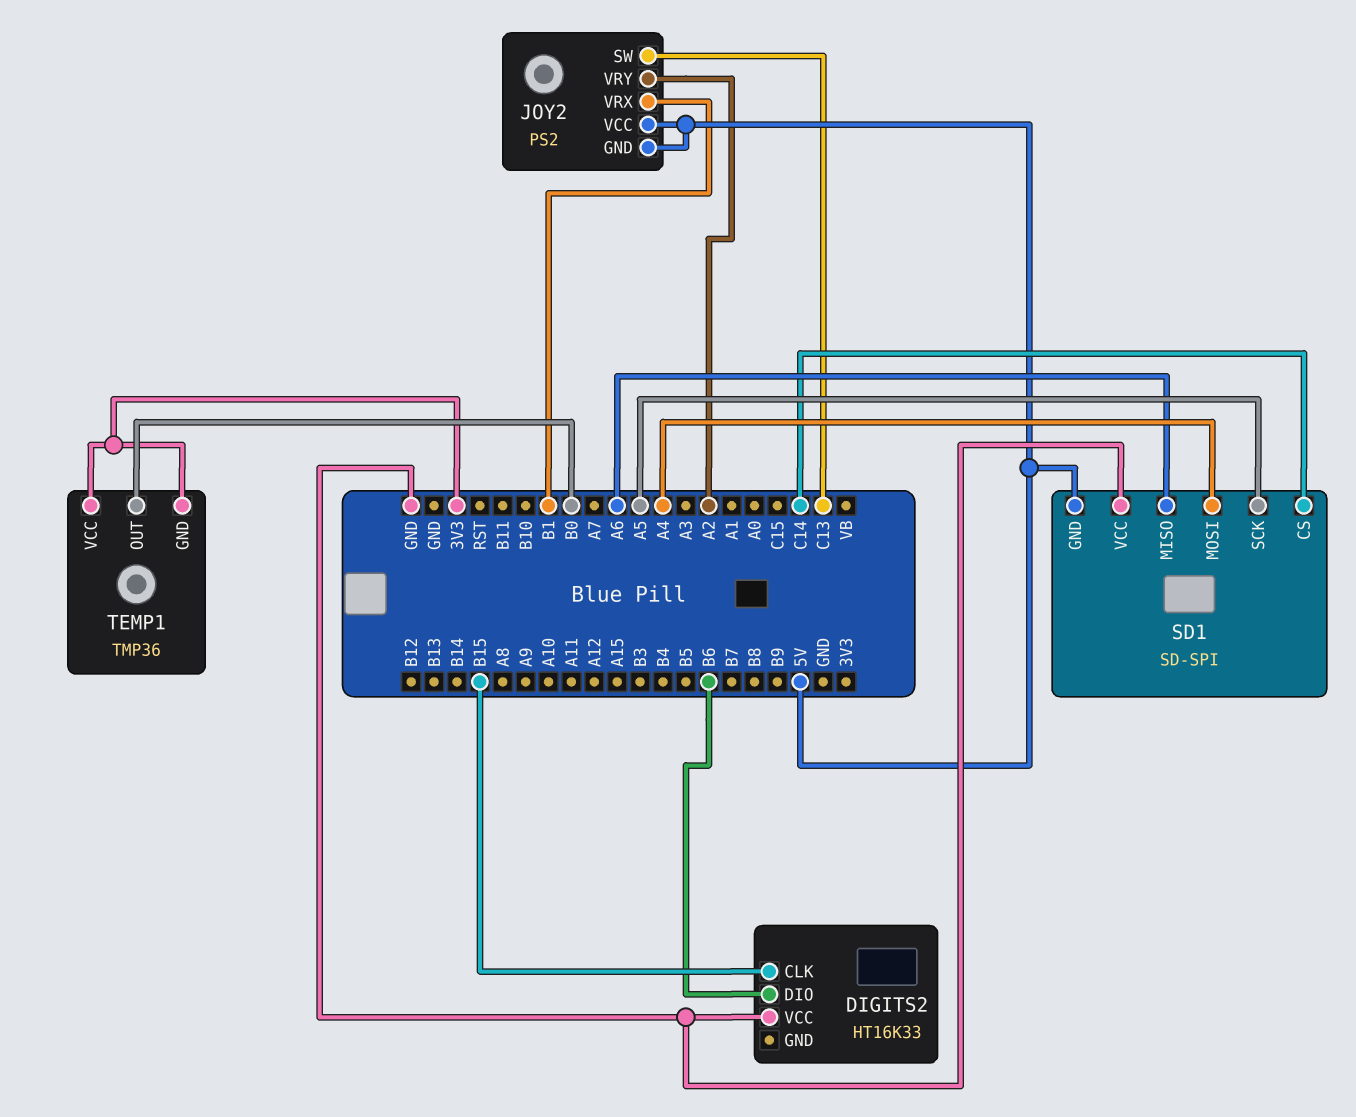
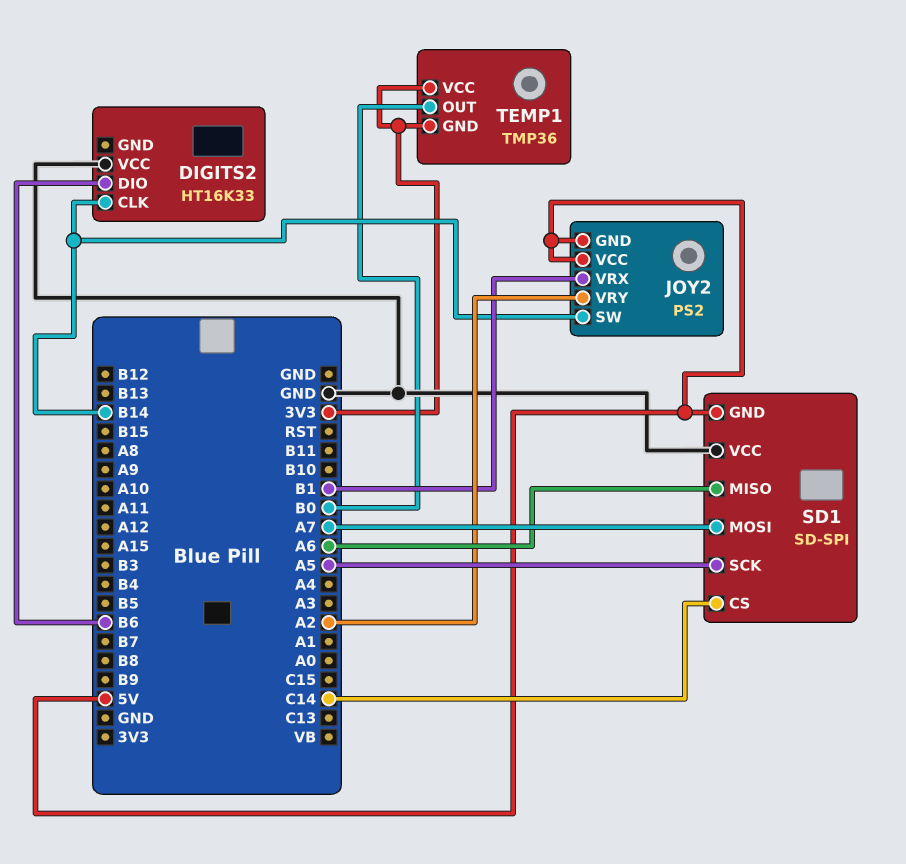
DIGITS2 pin CLK: B15 -> B14
JOY2 pin SW: C13 -> B14
SD1 pin MOSI: A4 -> A7

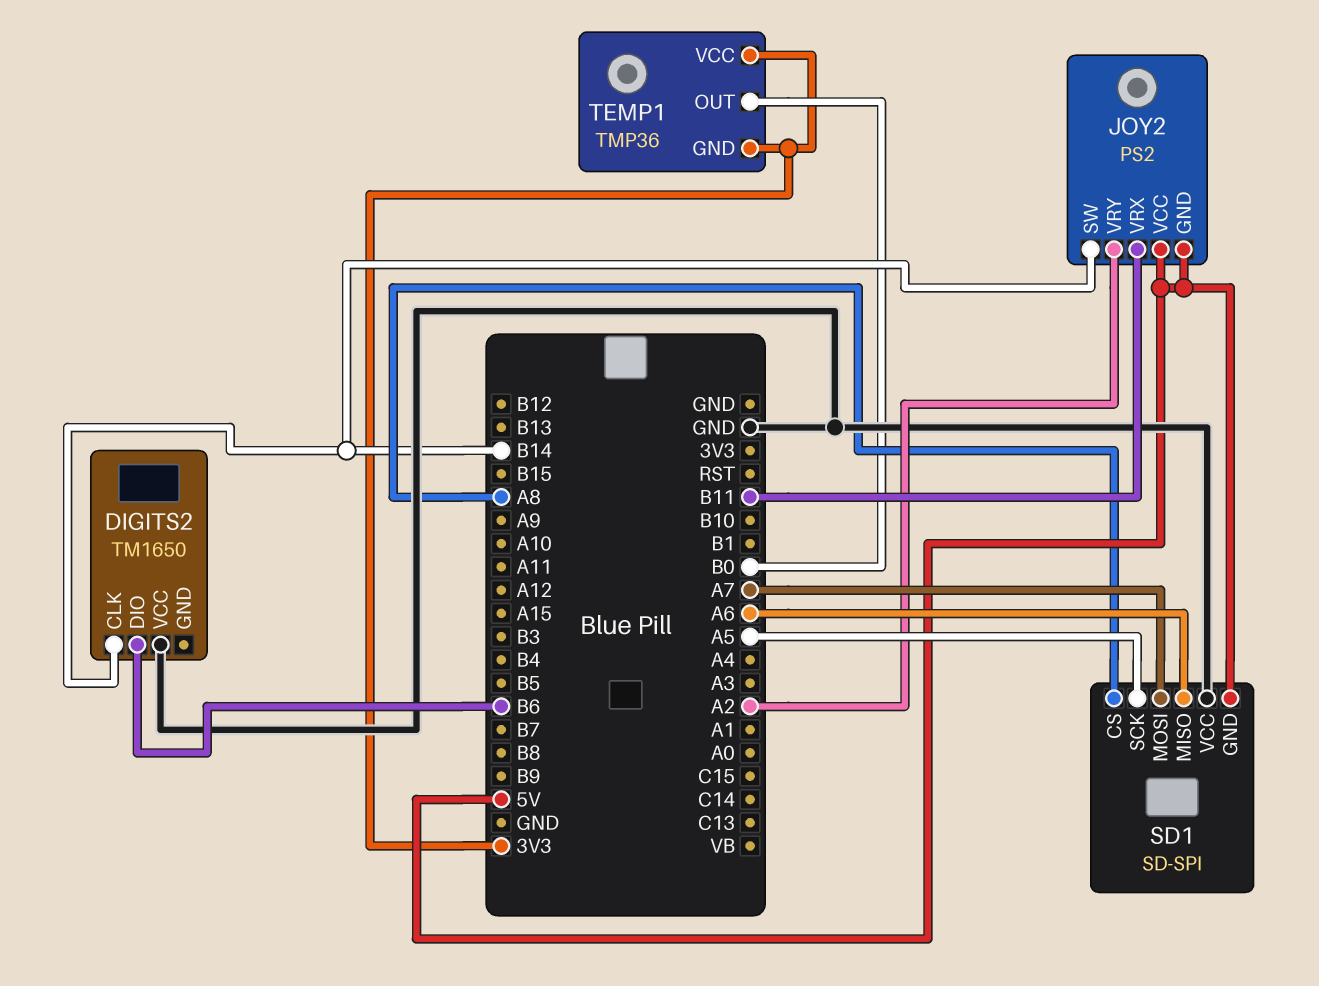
DIGITS2: HT16K33 -> TM1650
JOY2 pin VRX: B1 -> B11
SD1 pin CS: C14 -> A8

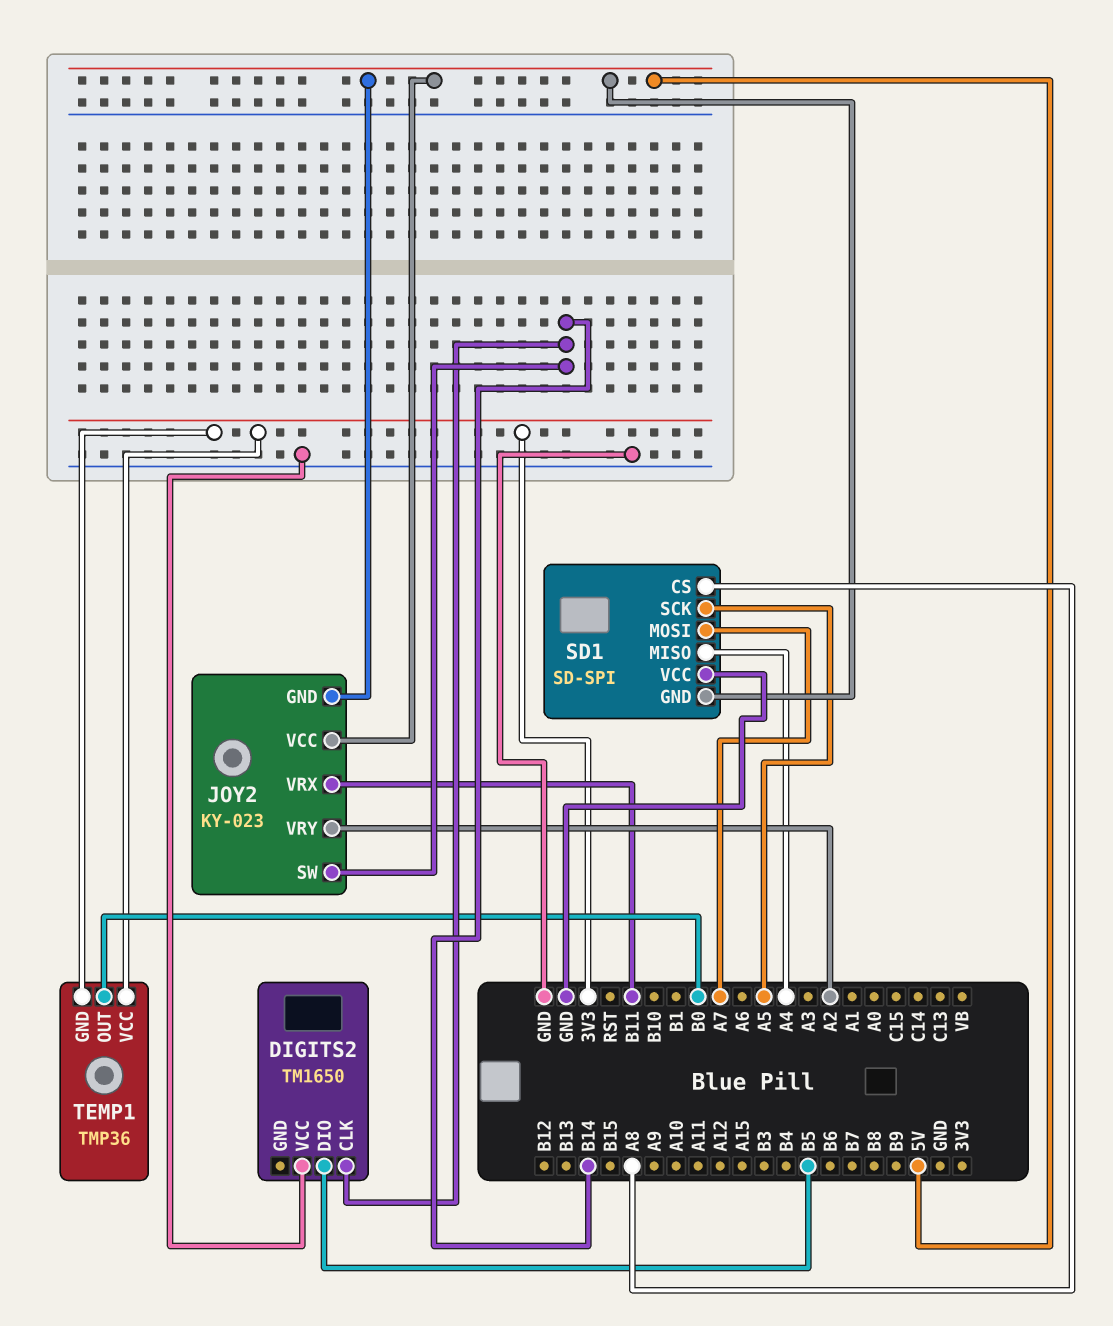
DIGITS2 pin DIO: B6 -> B5
JOY2: PS2 -> KY-023
SD1 pin MISO: A6 -> A4

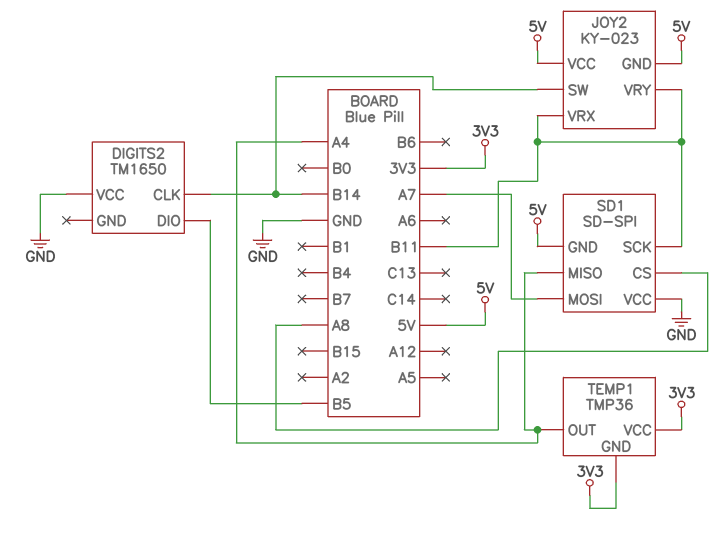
JOY2 pin VRY: A2 -> B11
SD1 pin SCK: A5 -> B11
TEMP1 pin OUT: B0 -> A4

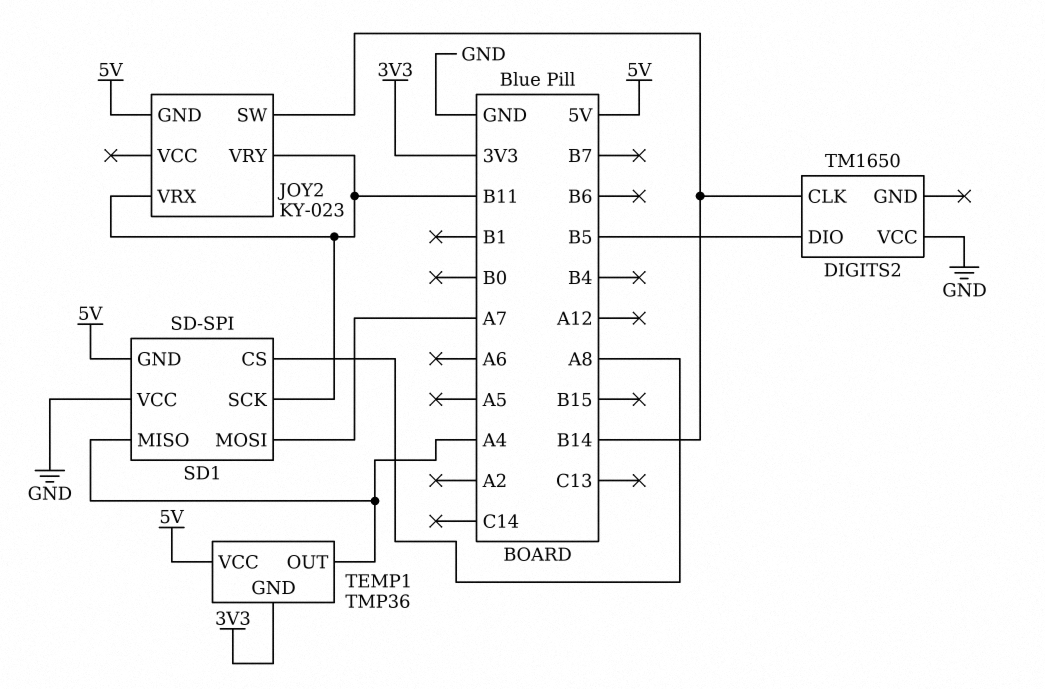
JOY2 pin VCC: 5V -> none
TEMP1 pin VCC: 3V3 -> 5V

